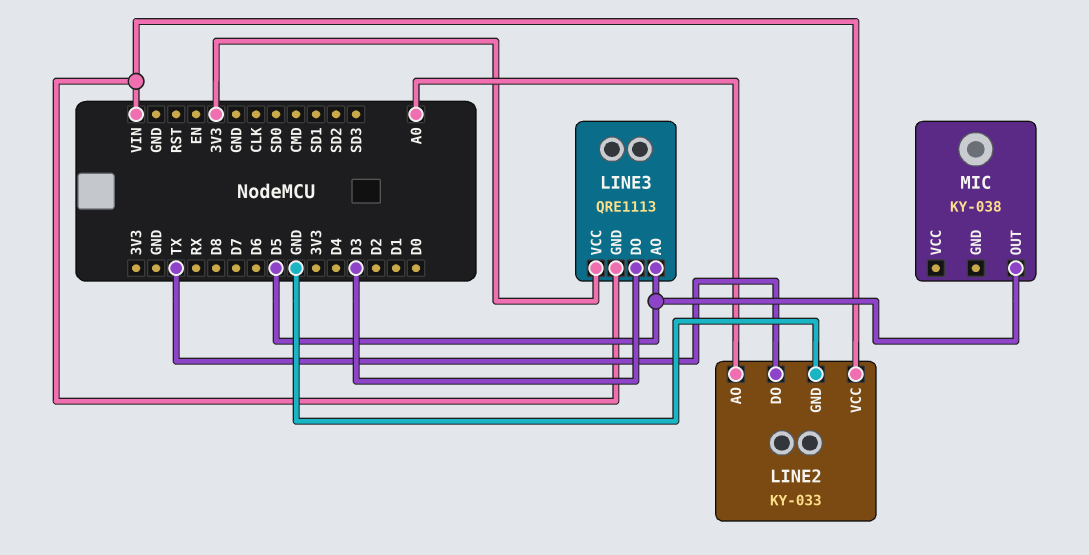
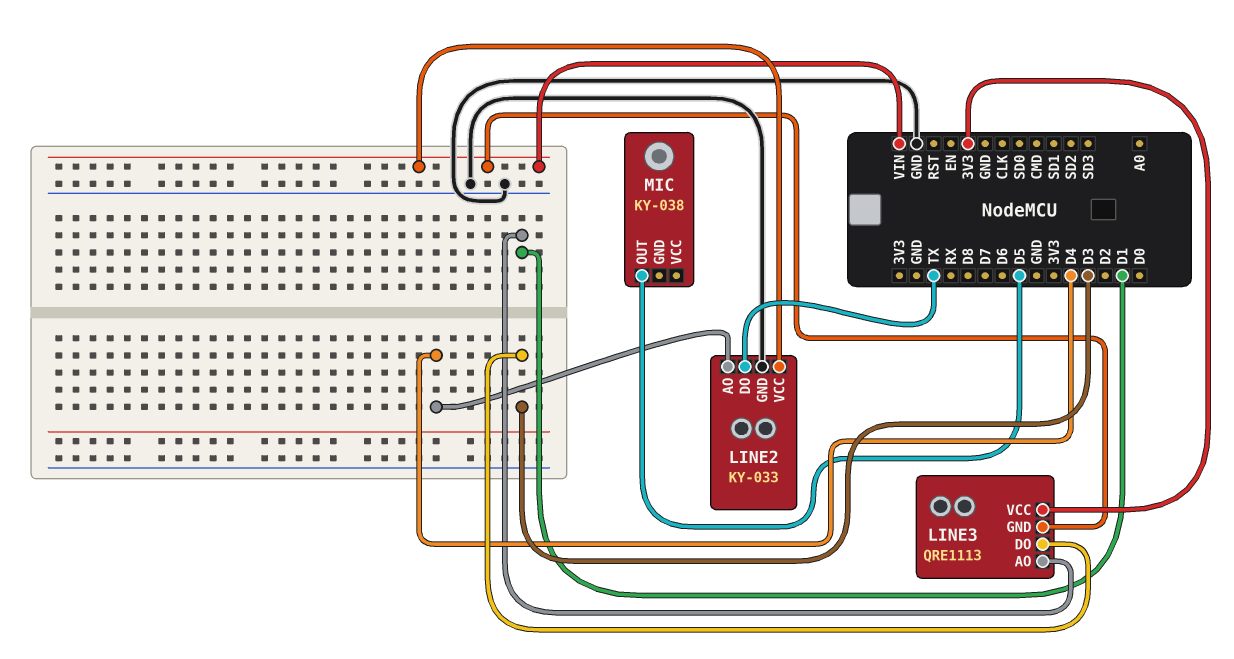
LINE2 pin AO: A0 -> D4
LINE3 pin AO: D5 -> D1

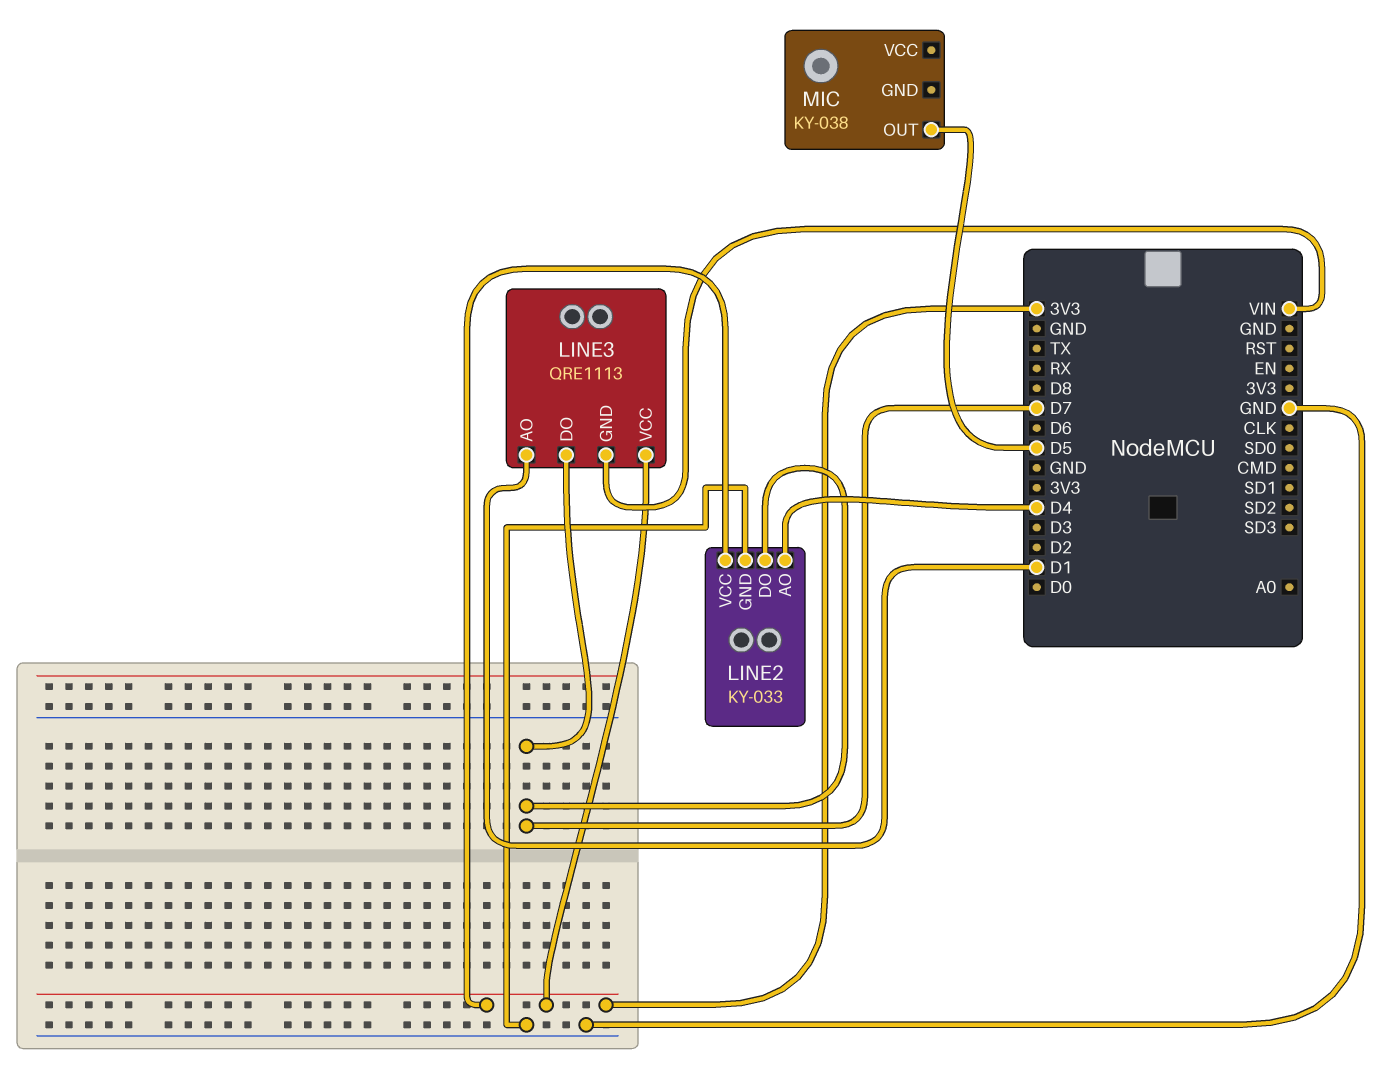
LINE2 pin DO: TX -> D7
LINE2 pin VCC: VIN -> 3V3
LINE3 pin DO: D3 -> D7

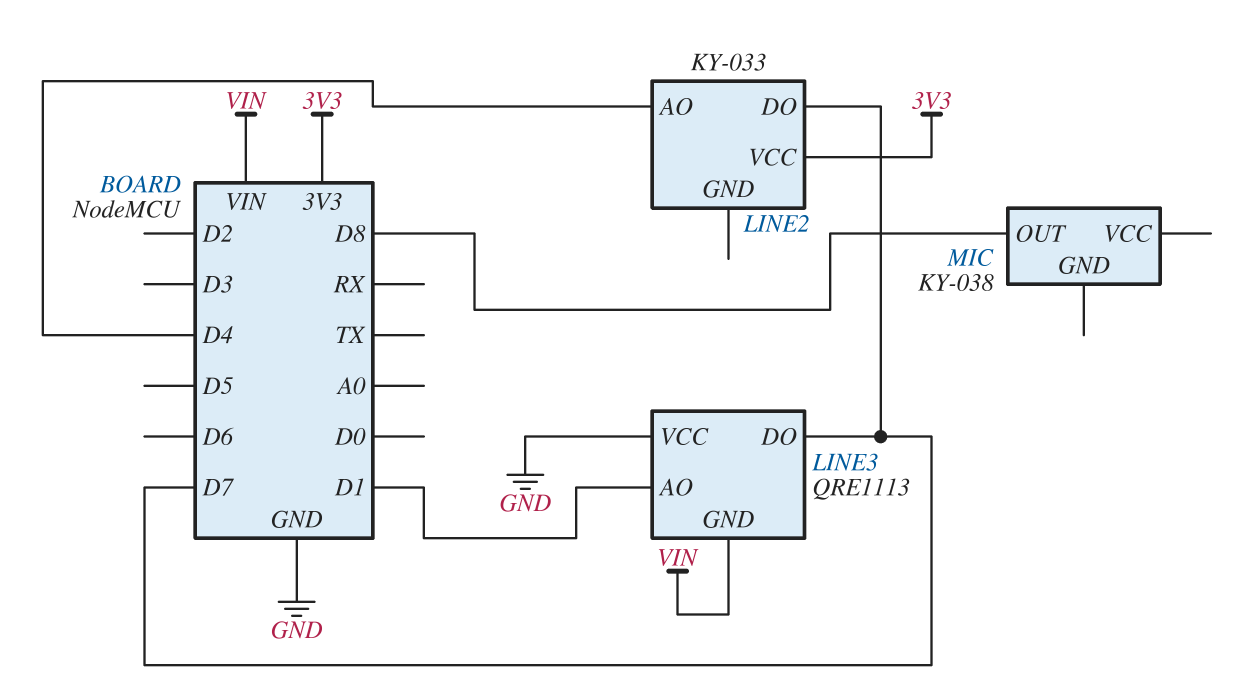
LINE2 pin GND: GND -> none
LINE3 pin VCC: 3V3 -> GND
MIC pin OUT: D5 -> D8

